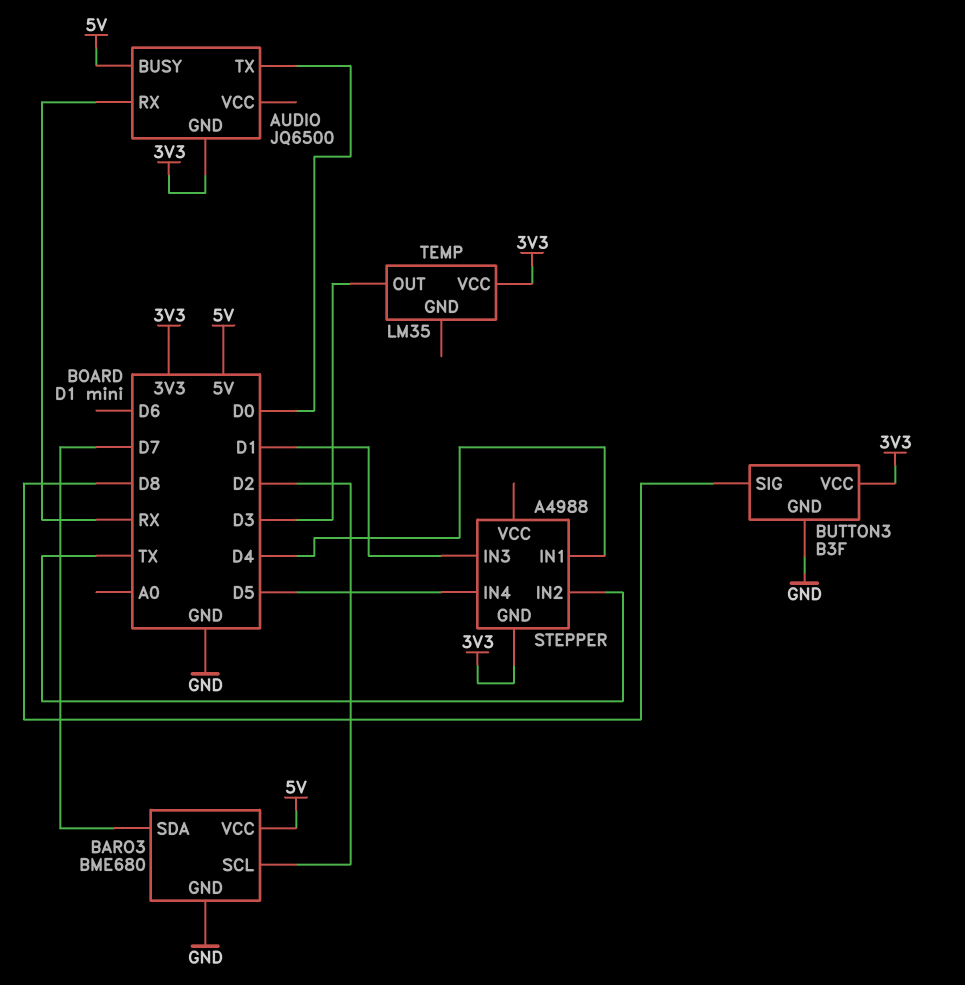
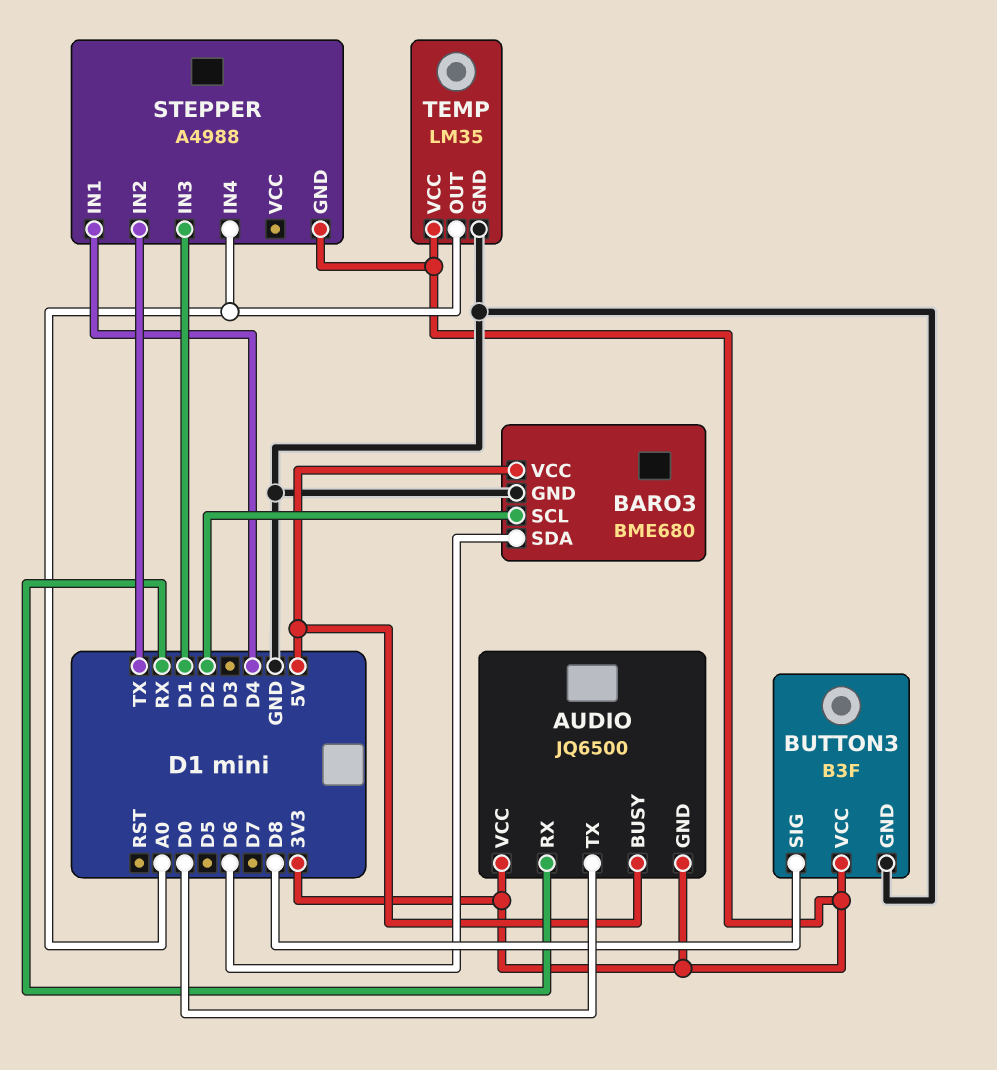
AUDIO pin VCC: none -> 3V3
BARO3 pin SDA: D7 -> D6
STEPPER pin IN4: D5 -> A0
TEMP pin GND: none -> GND
TEMP pin OUT: D3 -> A0

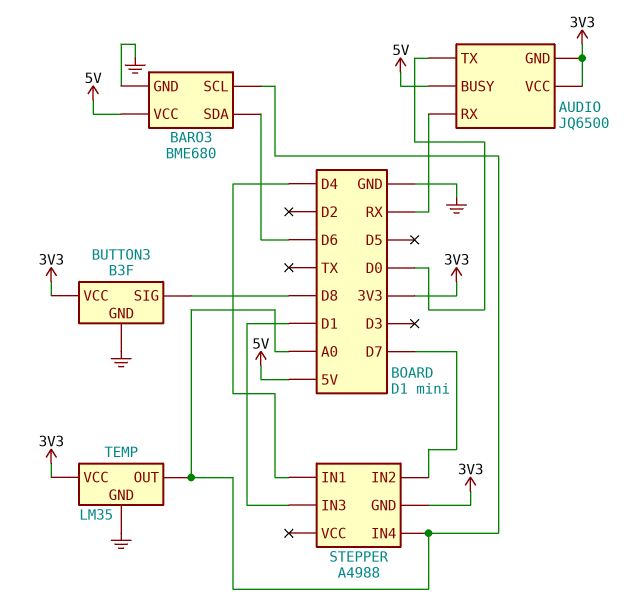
BARO3 pin SCL: D2 -> A0
STEPPER pin IN2: TX -> D7

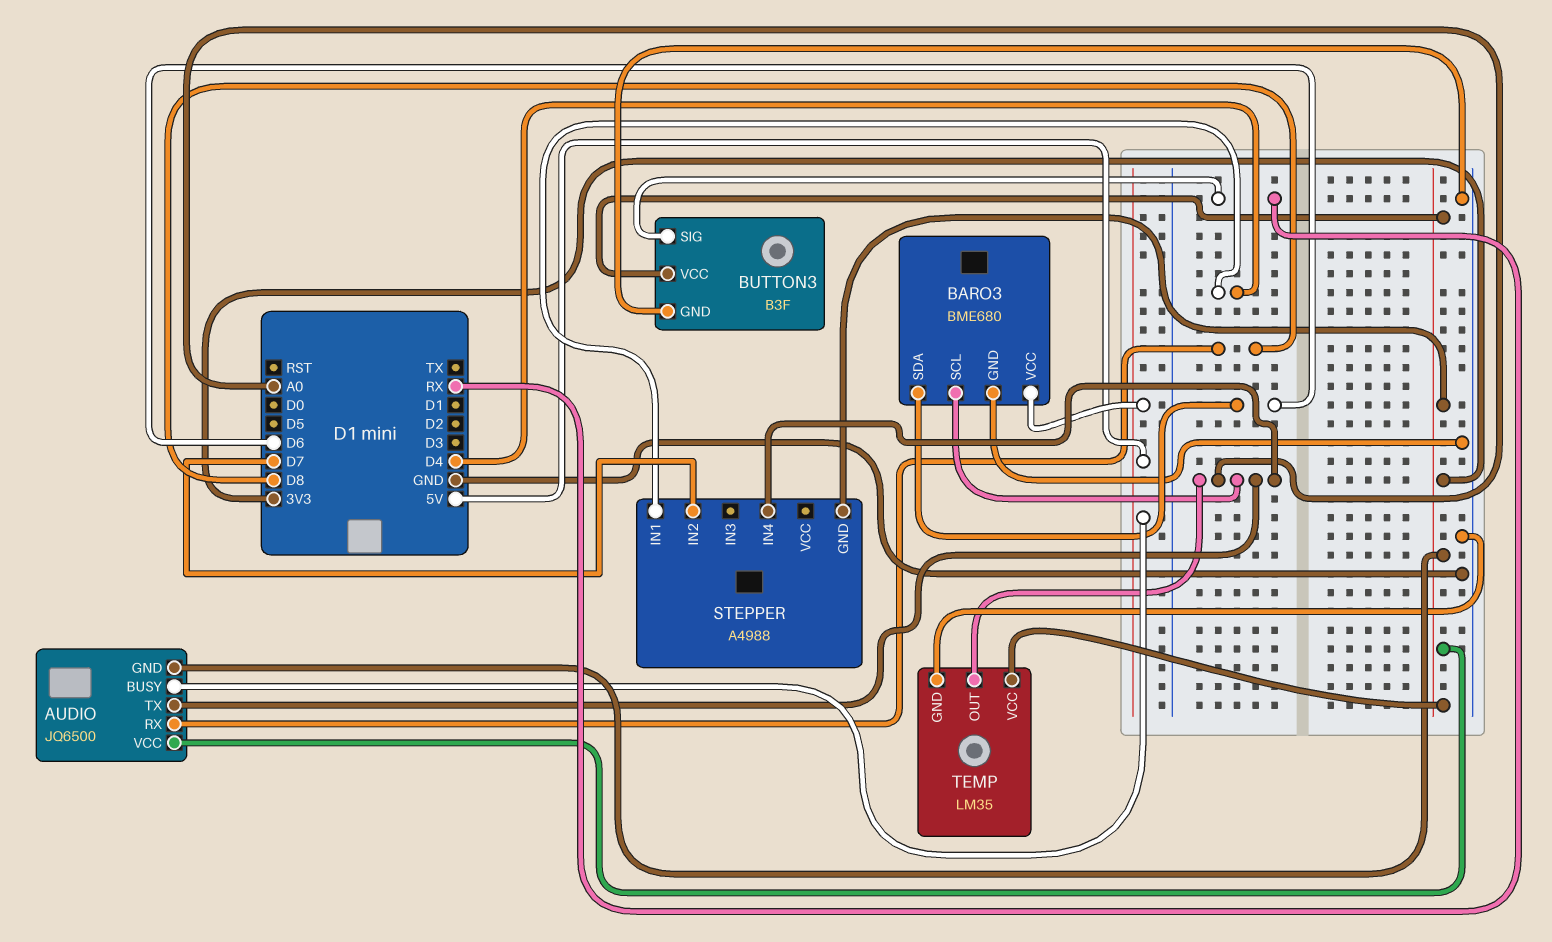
AUDIO pin RX: RX -> D8
AUDIO pin TX: D0 -> A0
BUTTON3 pin SIG: D8 -> RX
STEPPER pin IN3: D1 -> none

